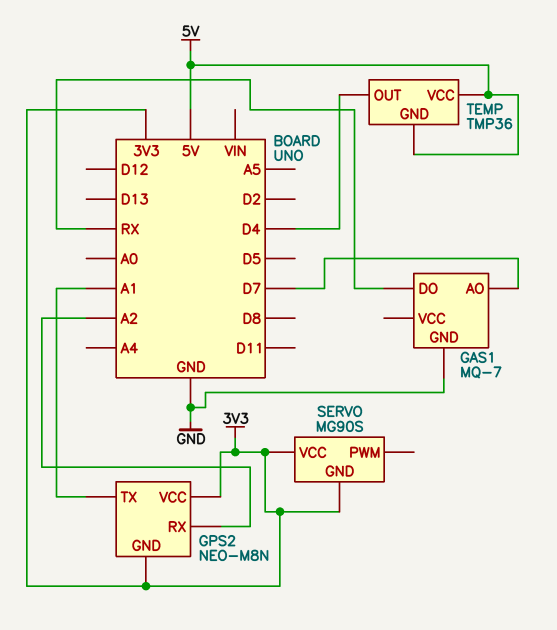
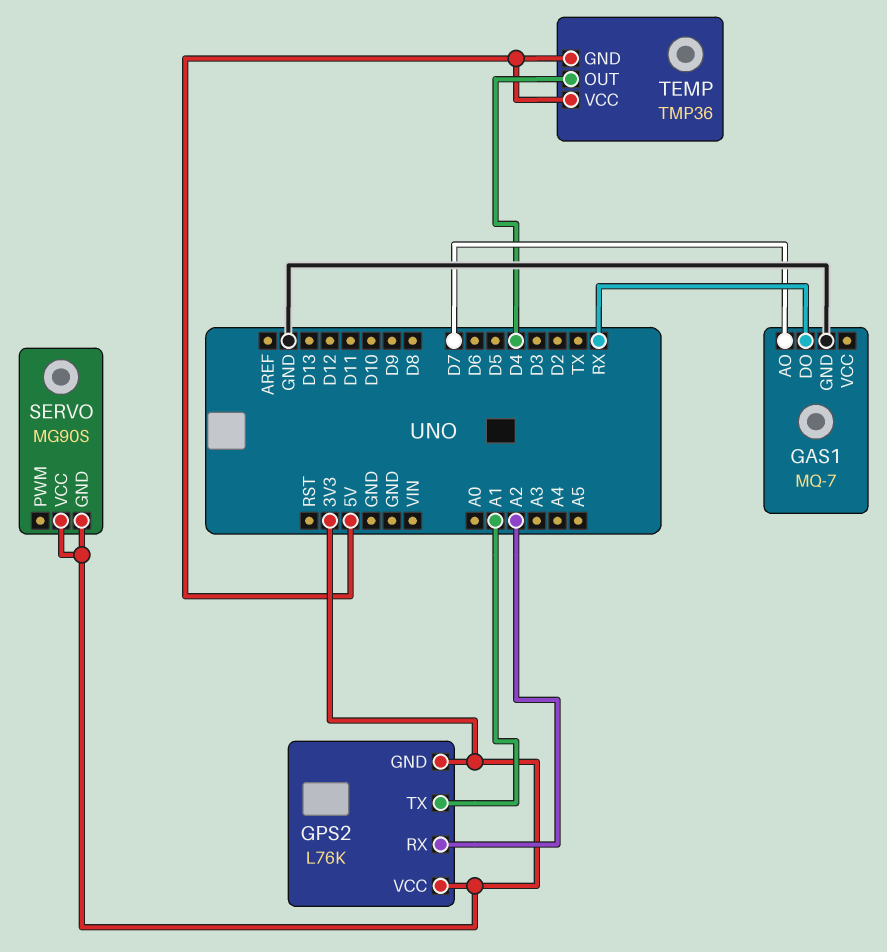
GPS2: NEO-M8N -> L76K

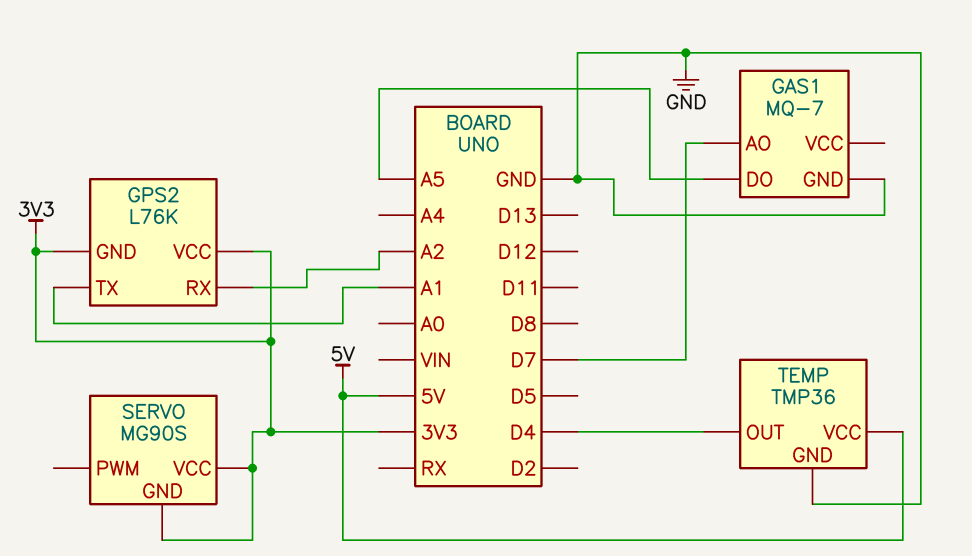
GAS1 pin DO: RX -> A5
TEMP pin GND: 5V -> GND

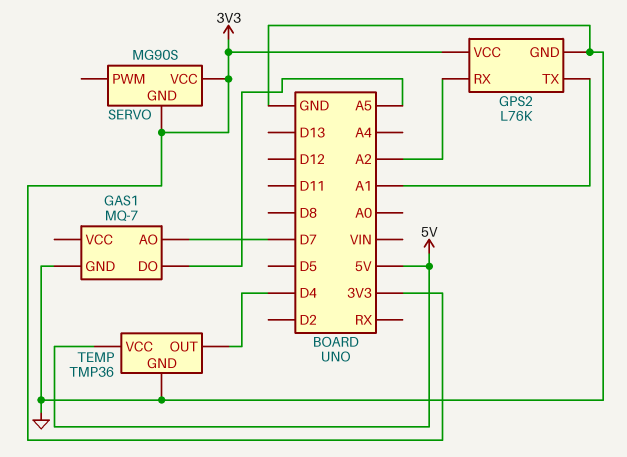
GPS2 pin GND: 3V3 -> GND

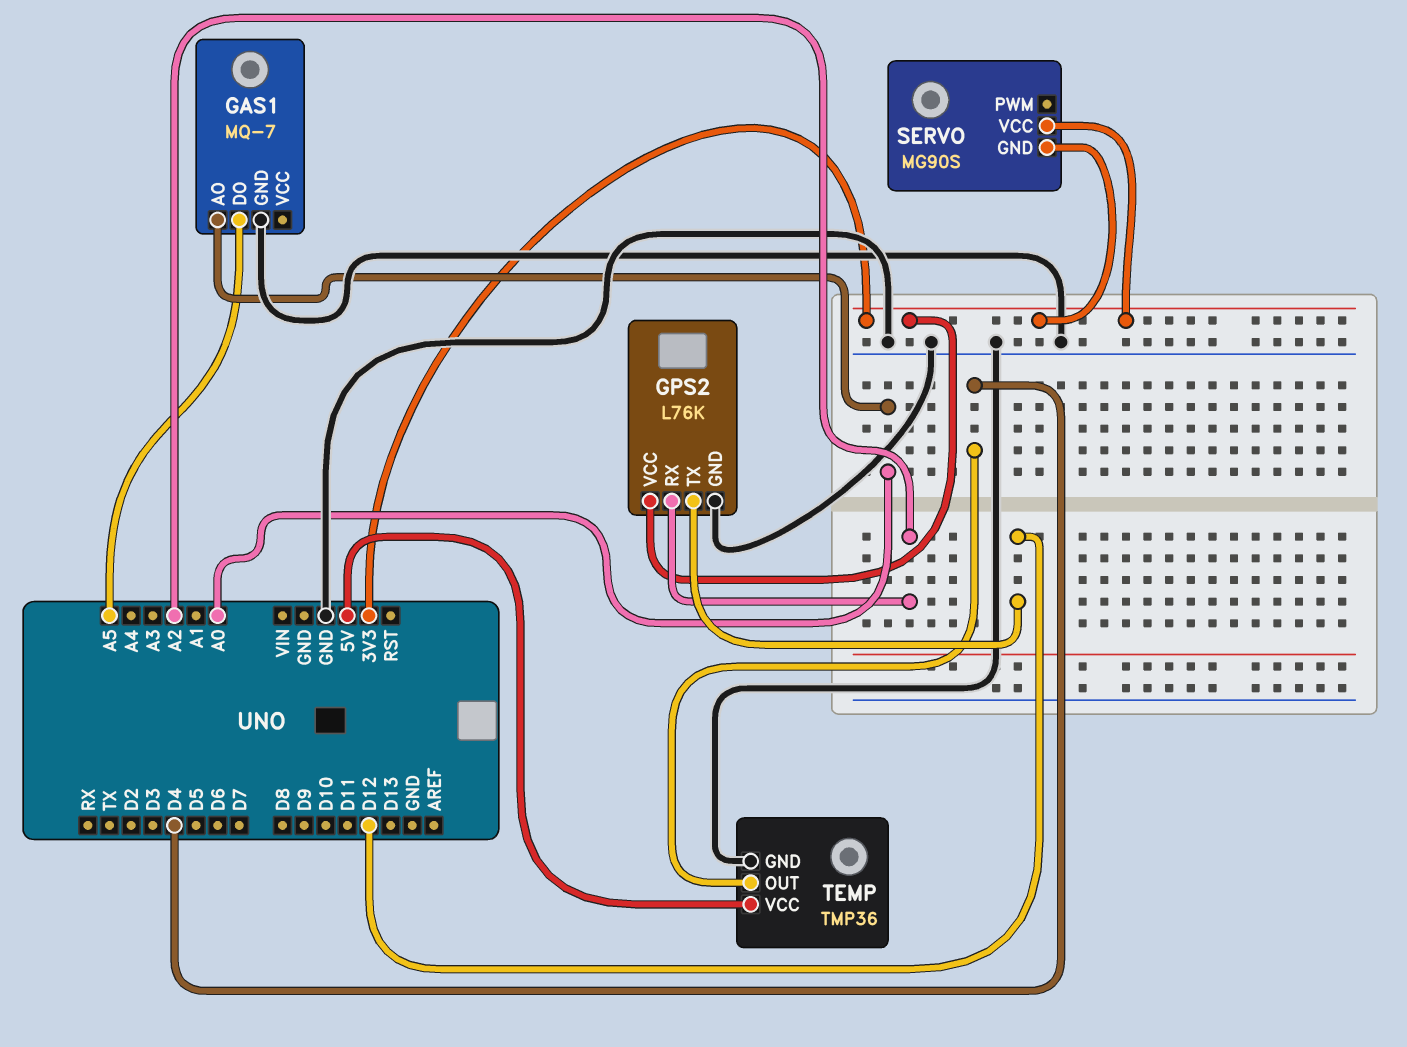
GAS1 pin AO: D7 -> A0
GPS2 pin TX: A1 -> D12

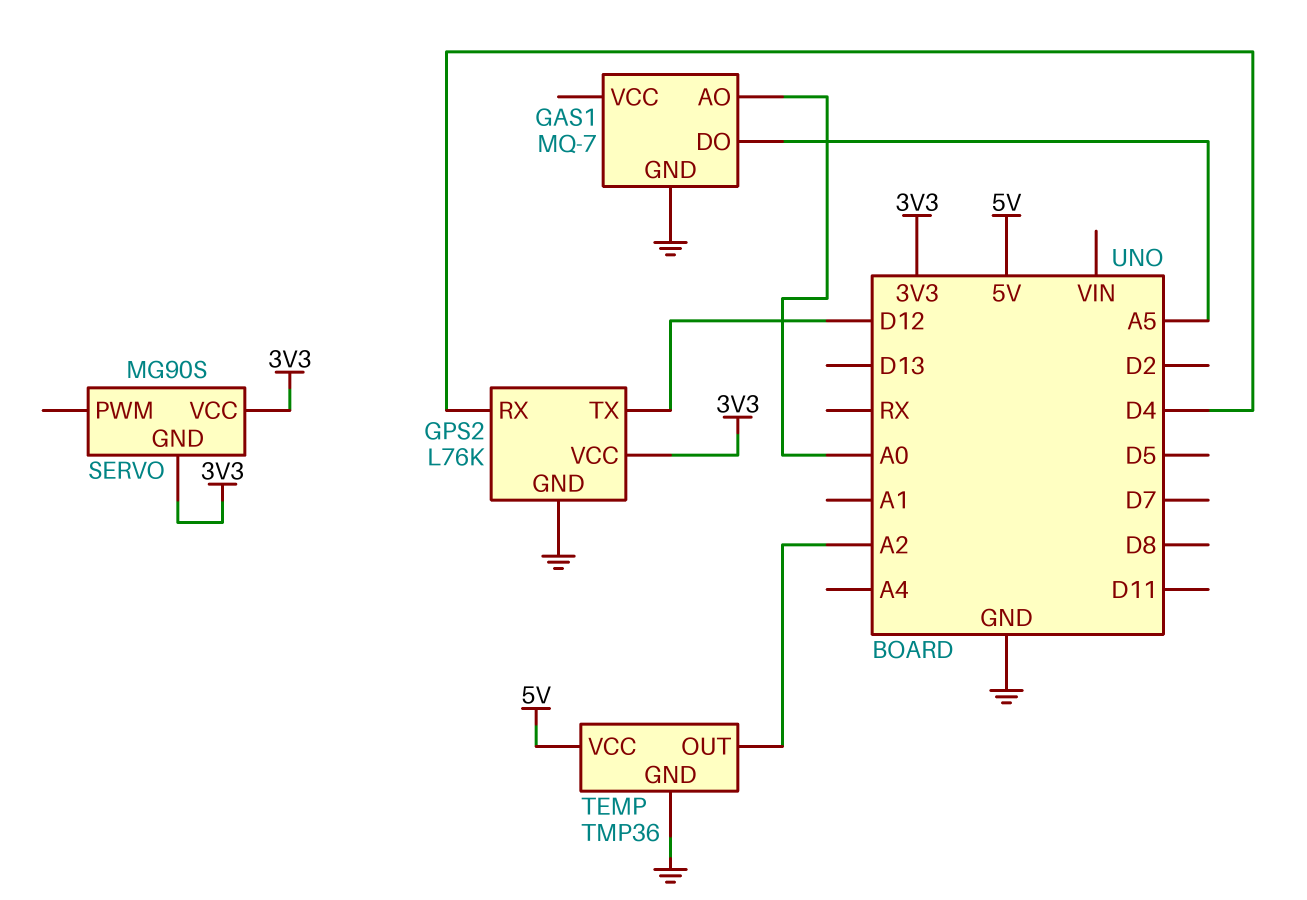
GPS2 pin RX: A2 -> D4
TEMP pin OUT: D4 -> A2

